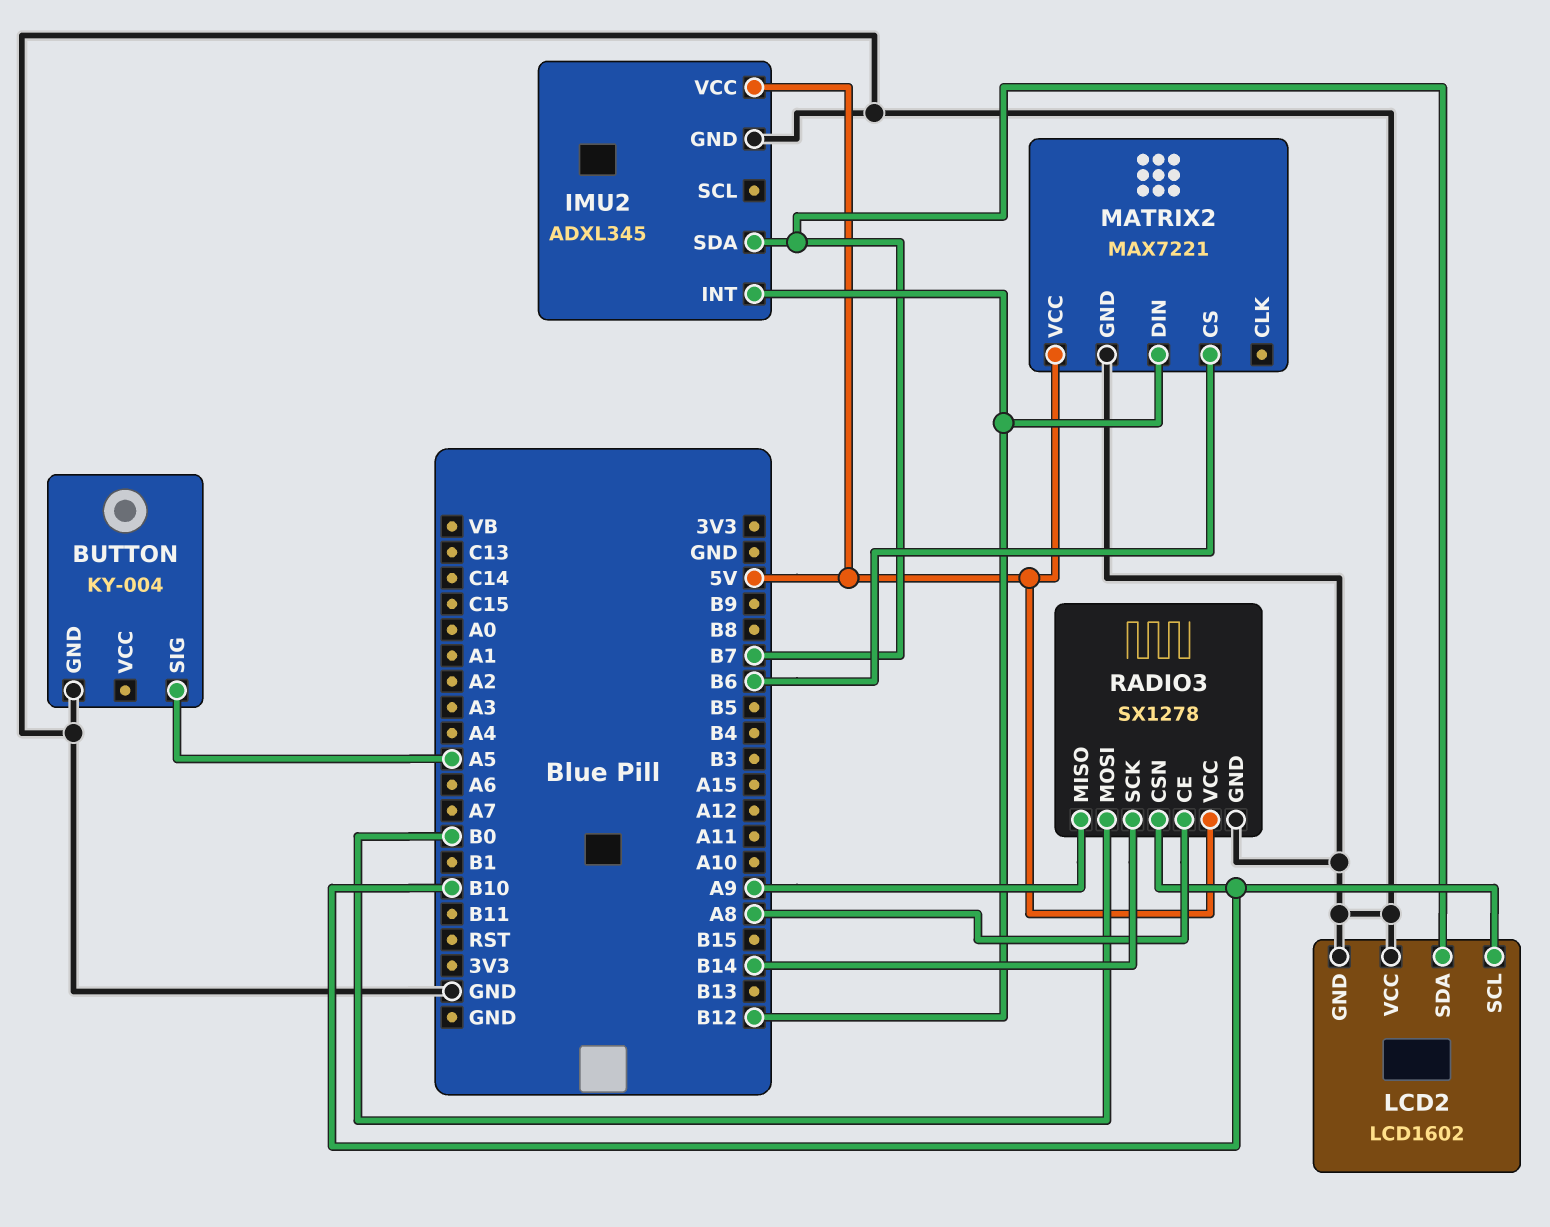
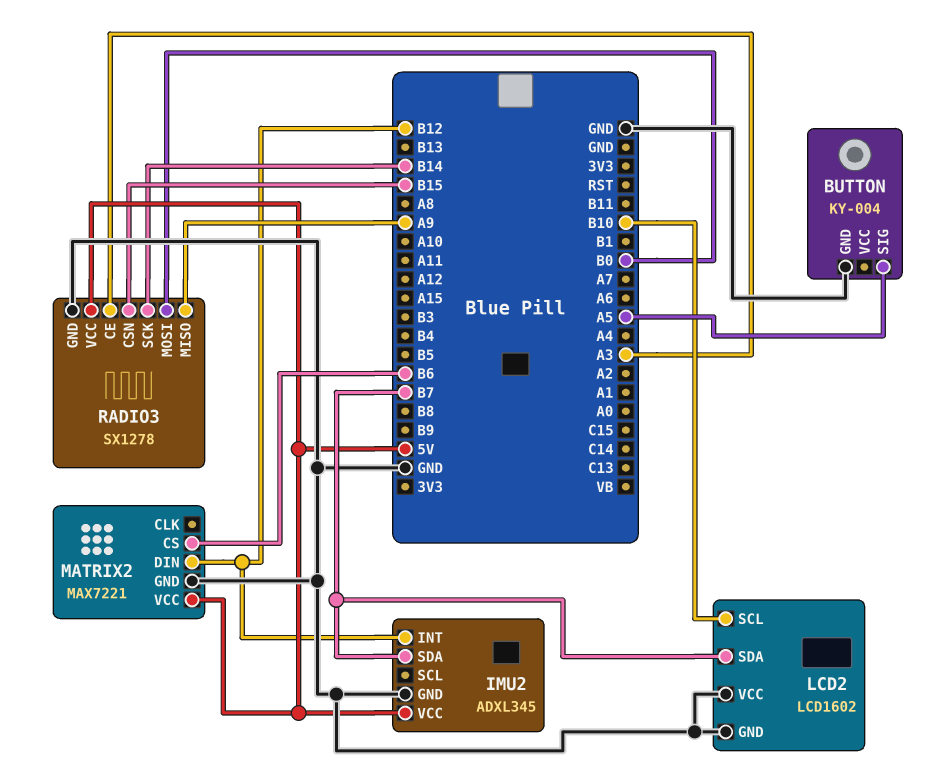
RADIO3 pin CE: A8 -> A3
RADIO3 pin CSN: B10 -> B15

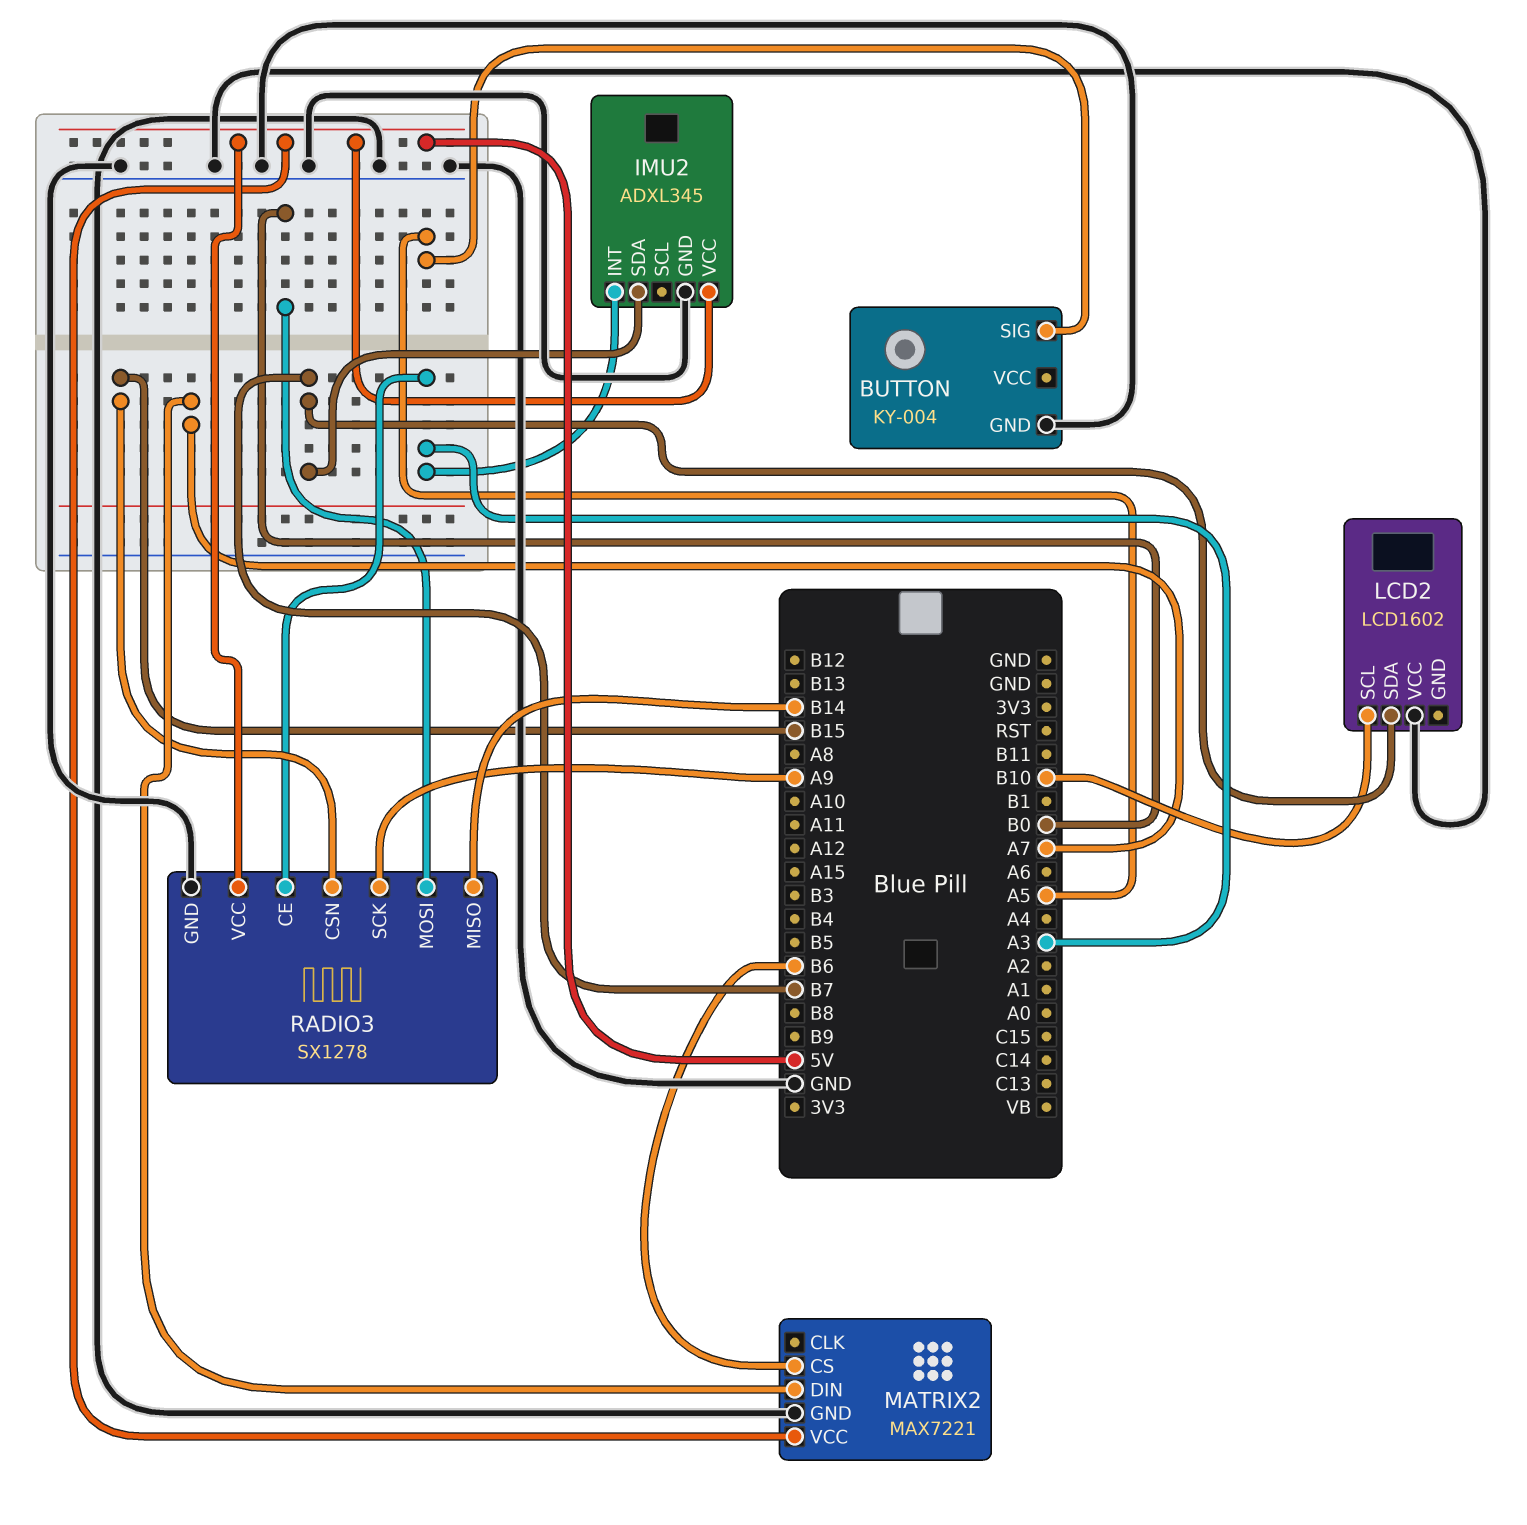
IMU2 pin INT: B12 -> A3
LCD2 pin GND: GND -> none
MATRIX2 pin DIN: B12 -> A7
RADIO3 pin MISO: A9 -> B14
RADIO3 pin SCK: B14 -> A9

